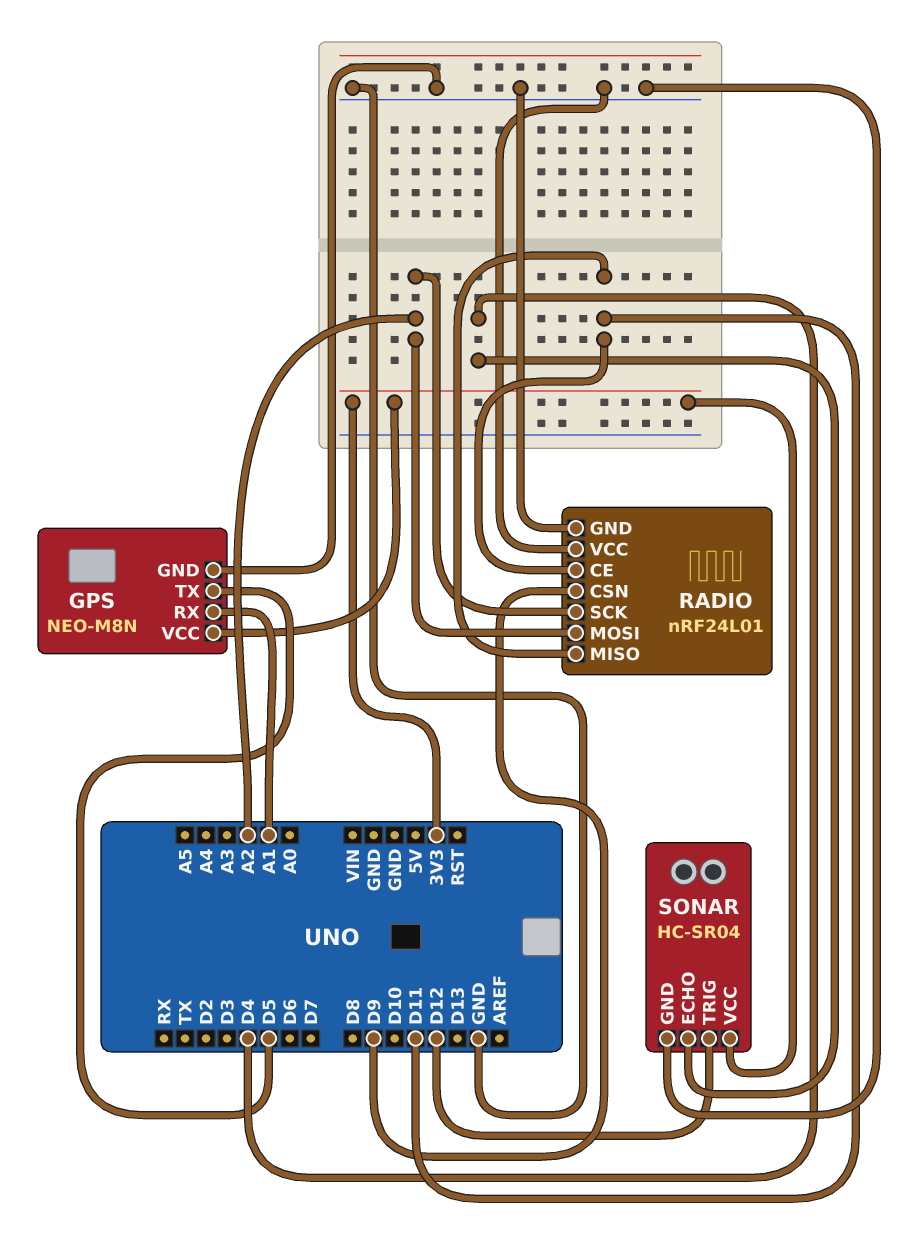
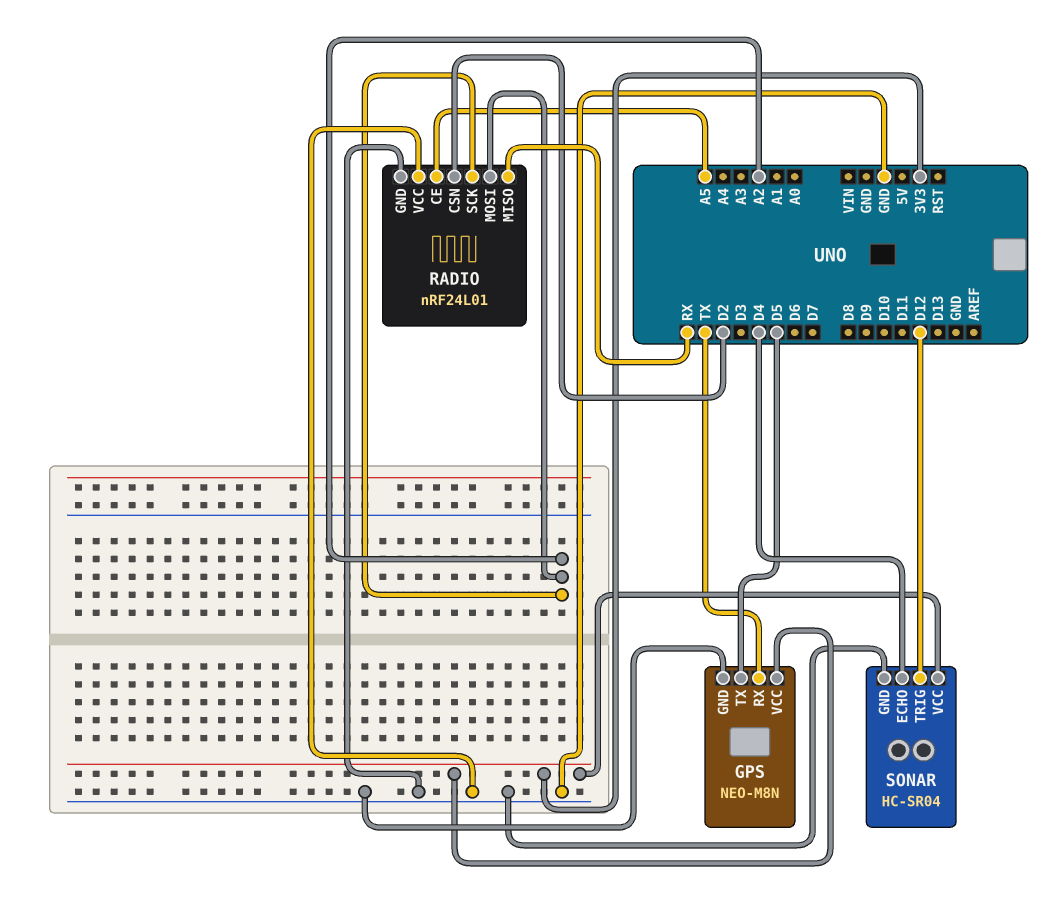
GPS pin RX: A1 -> TX
RADIO pin CE: D11 -> A5
RADIO pin CSN: D9 -> D2
RADIO pin MISO: D11 -> RX

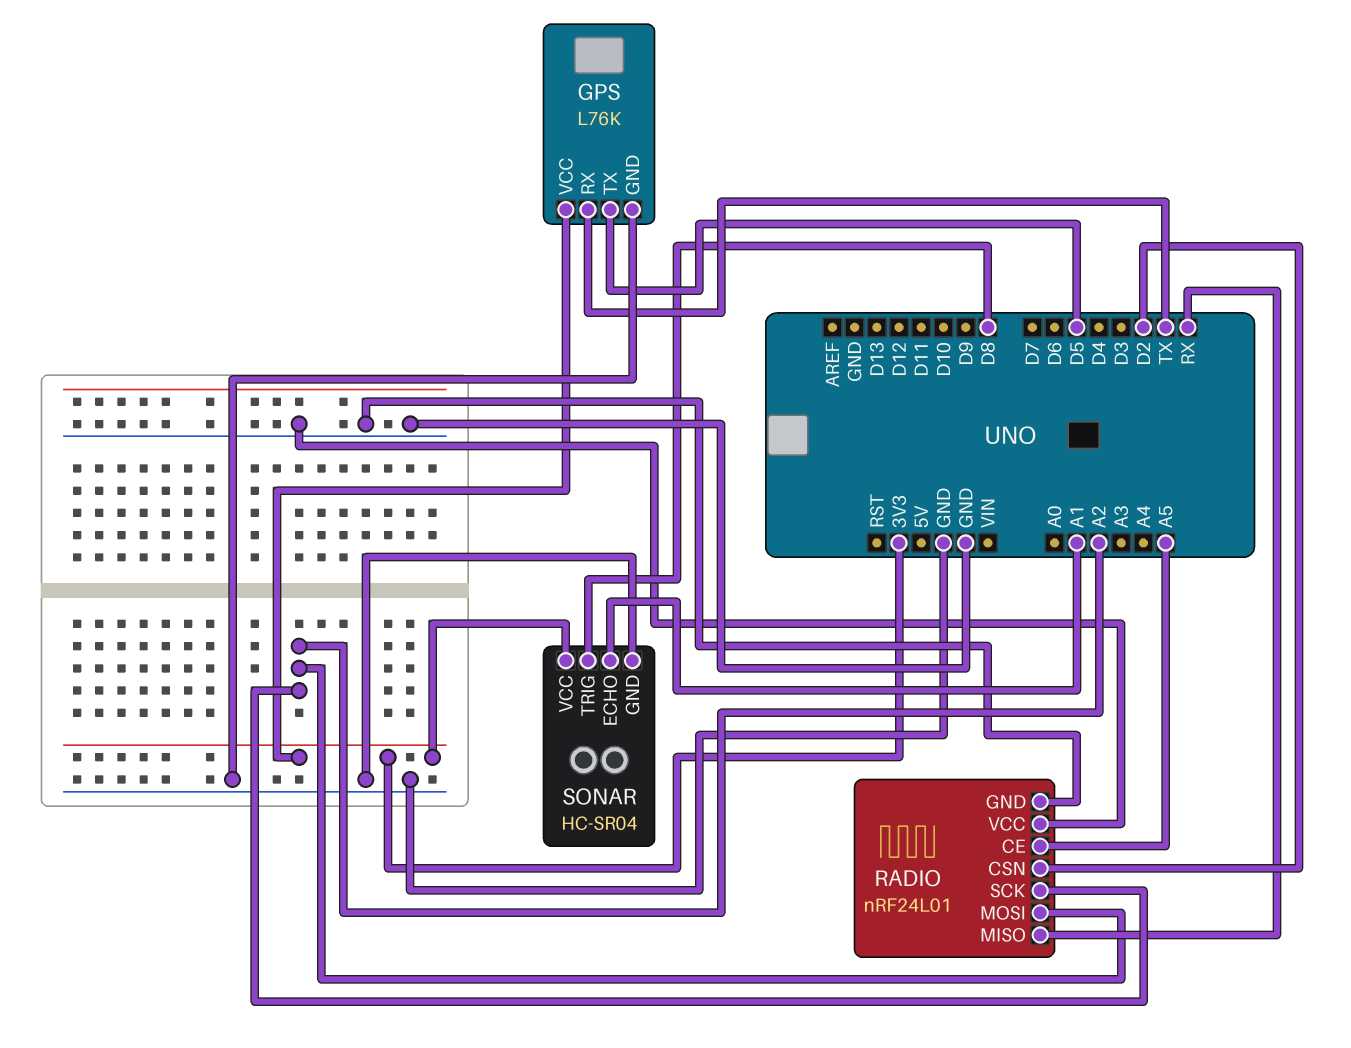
GPS: NEO-M8N -> L76K
SONAR pin ECHO: D4 -> A1
SONAR pin TRIG: D12 -> D8

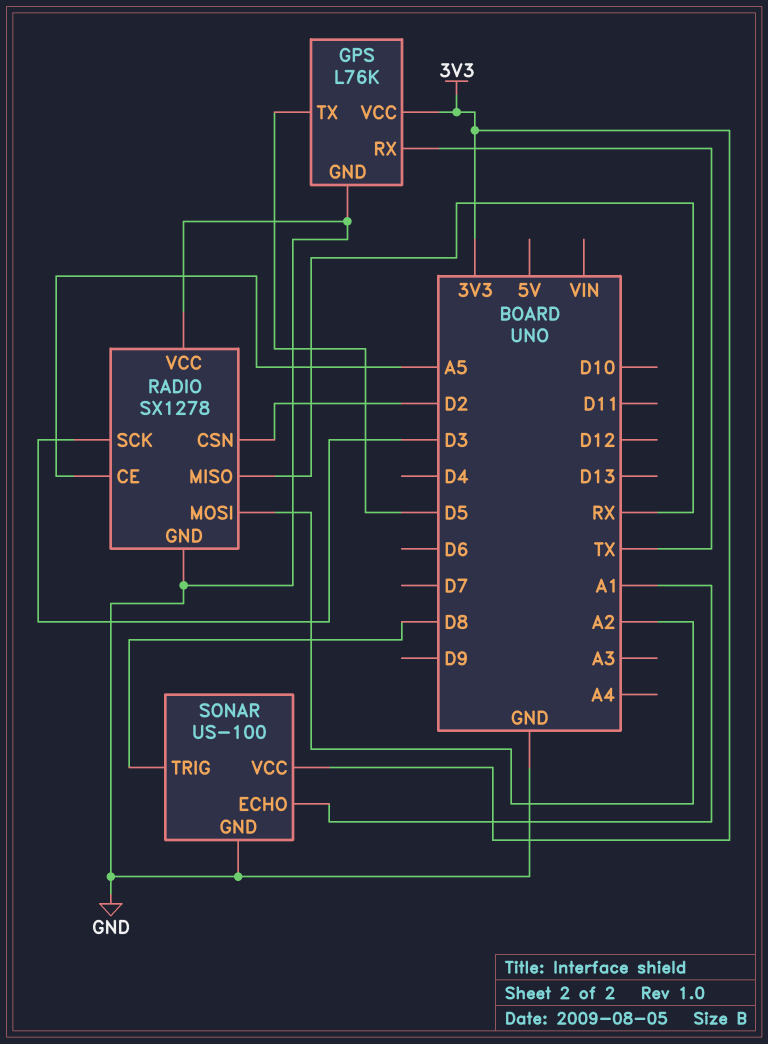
RADIO: nRF24L01 -> SX1278
RADIO pin SCK: A2 -> D3
SONAR: HC-SR04 -> US-100

